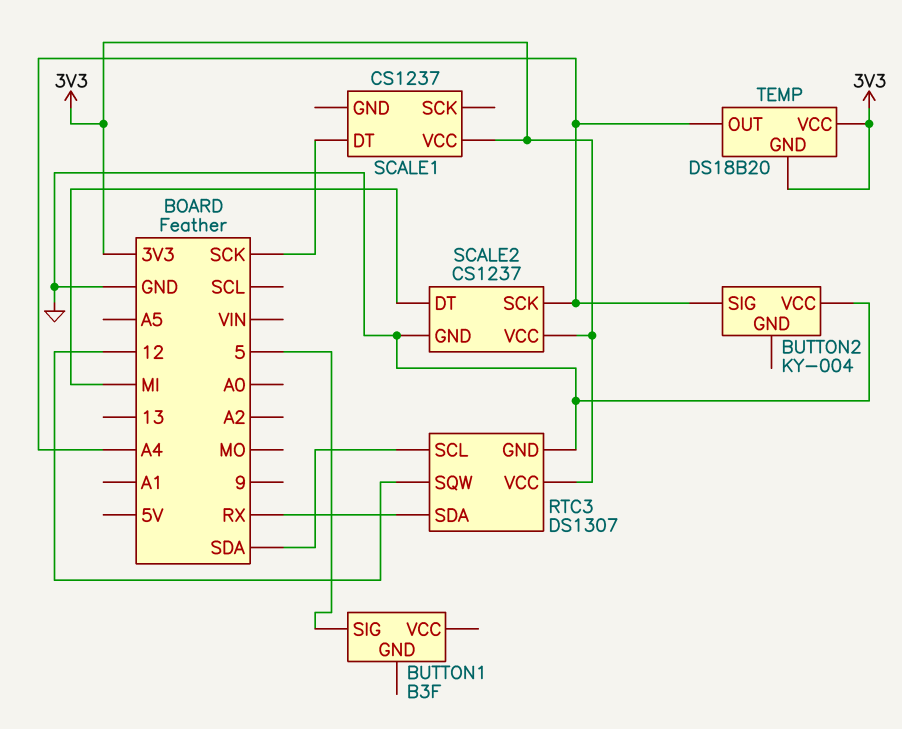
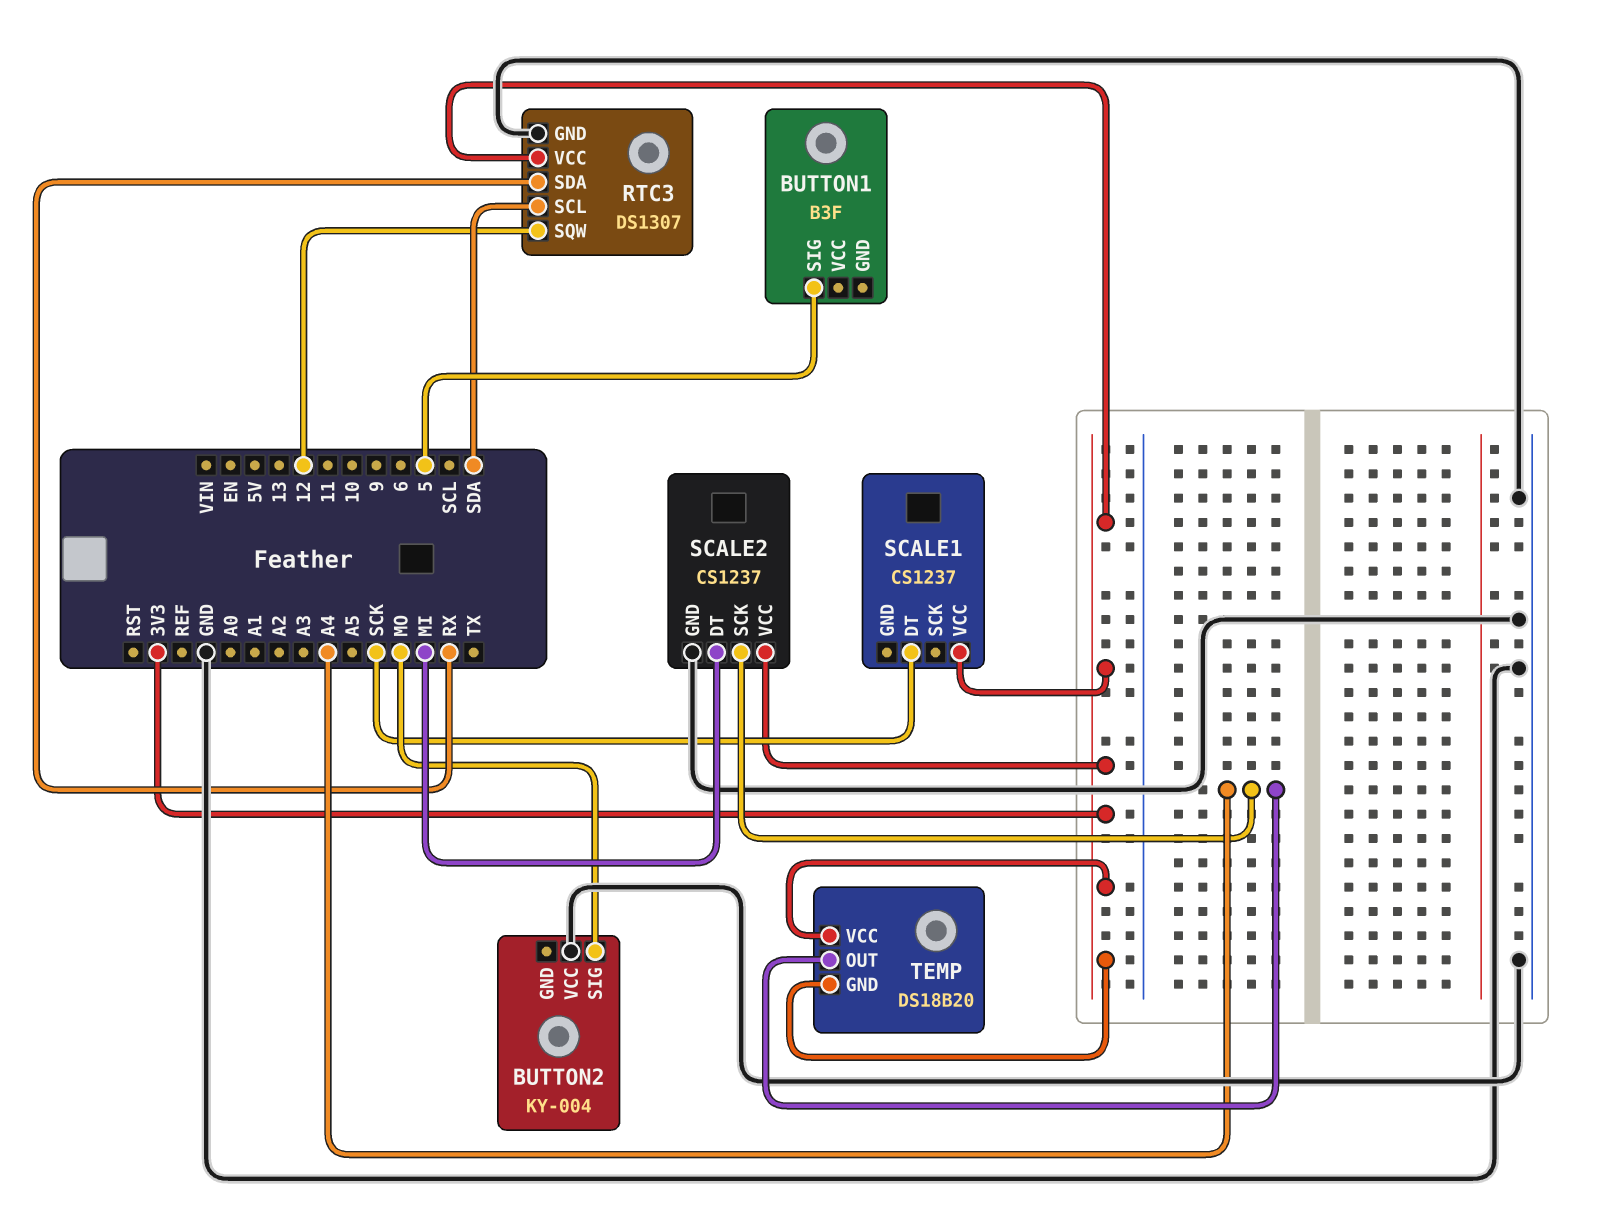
BUTTON2 pin SIG: A4 -> MO

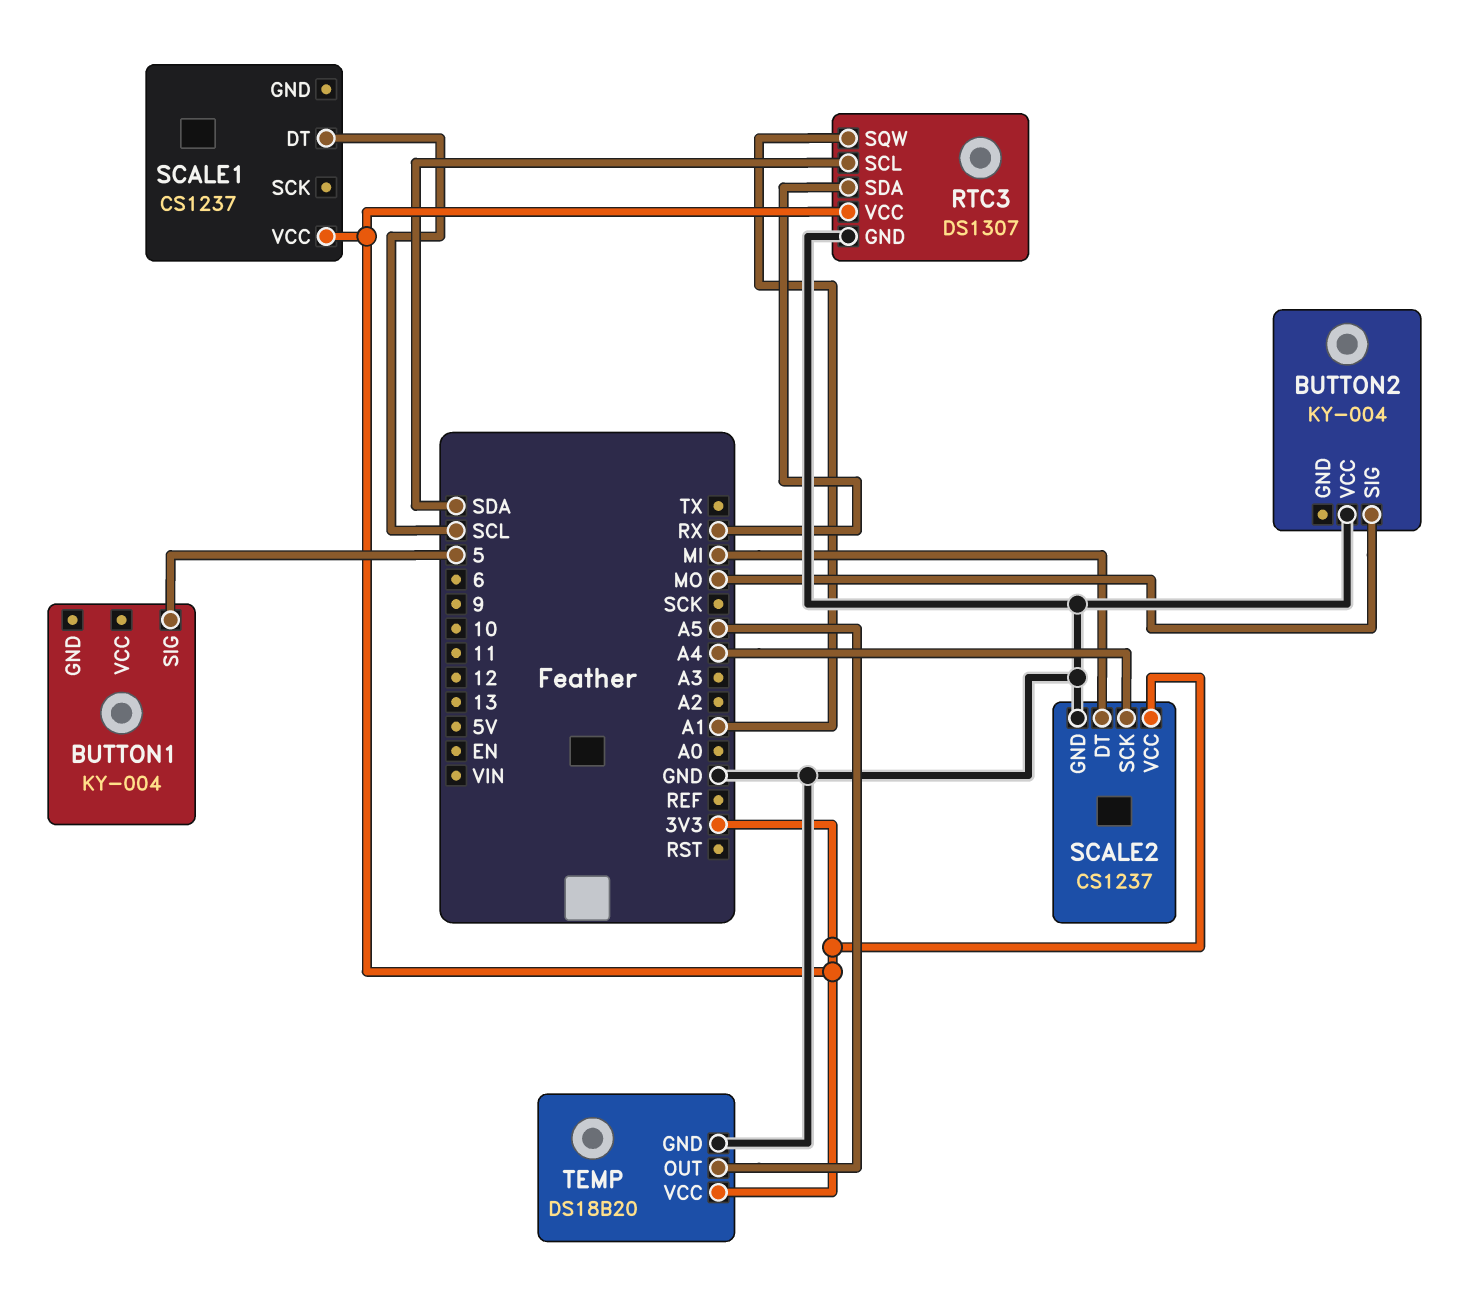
BUTTON1: B3F -> KY-004
RTC3 pin SQW: 12 -> A1
SCALE1 pin DT: SCK -> SCL
TEMP pin GND: 3V3 -> GND
TEMP pin OUT: A4 -> A5

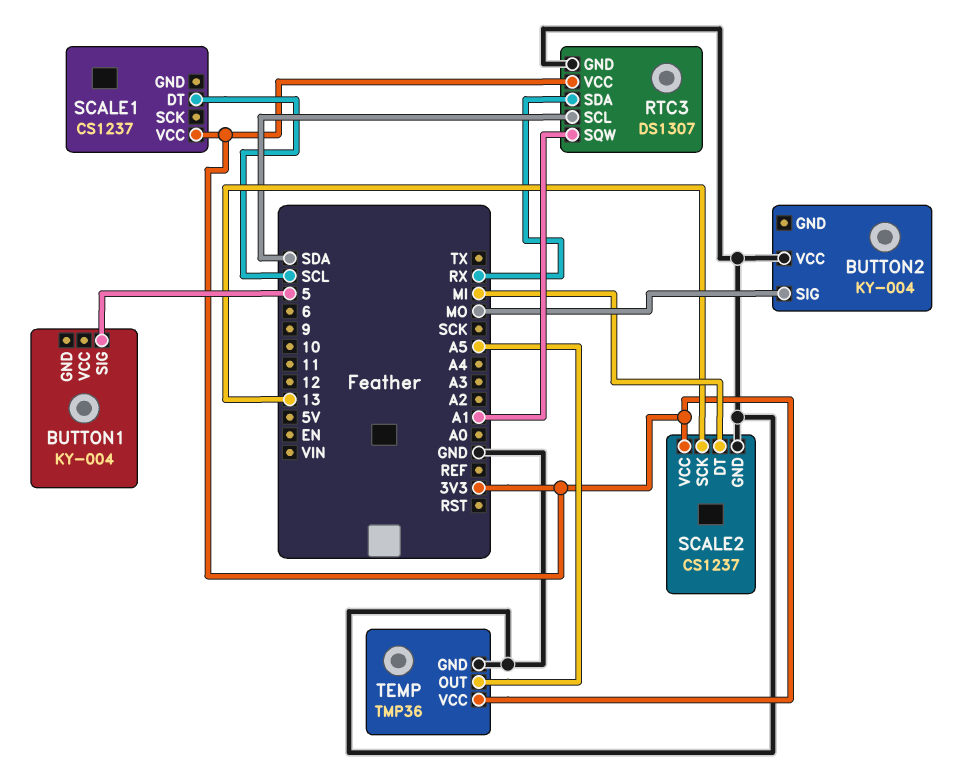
SCALE2 pin SCK: A4 -> 13
TEMP: DS18B20 -> TMP36

